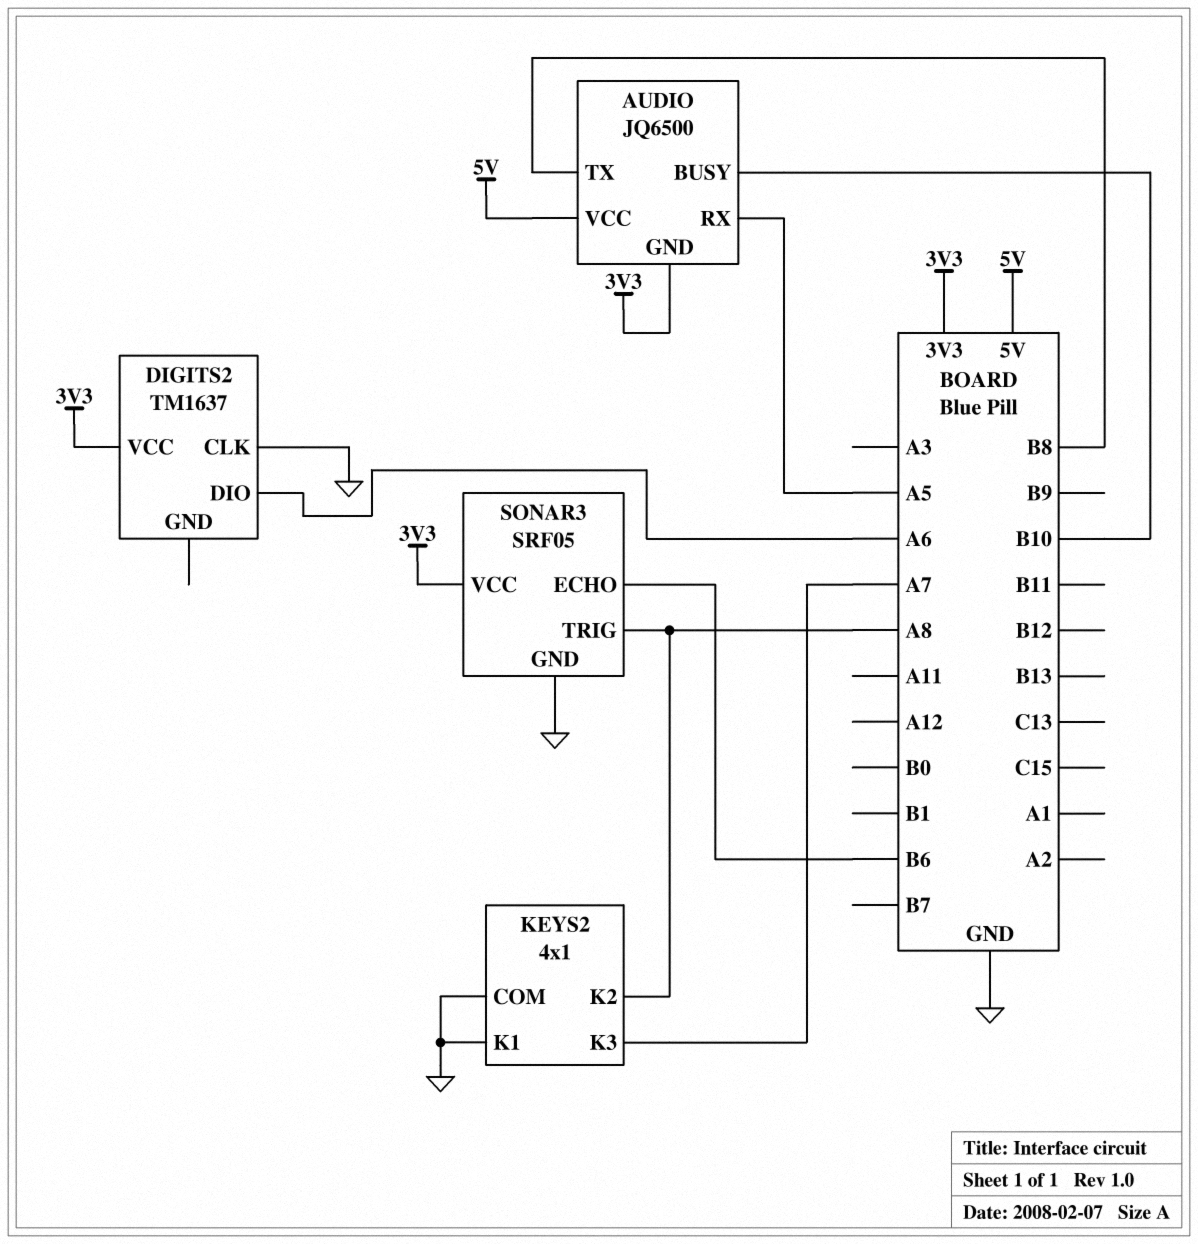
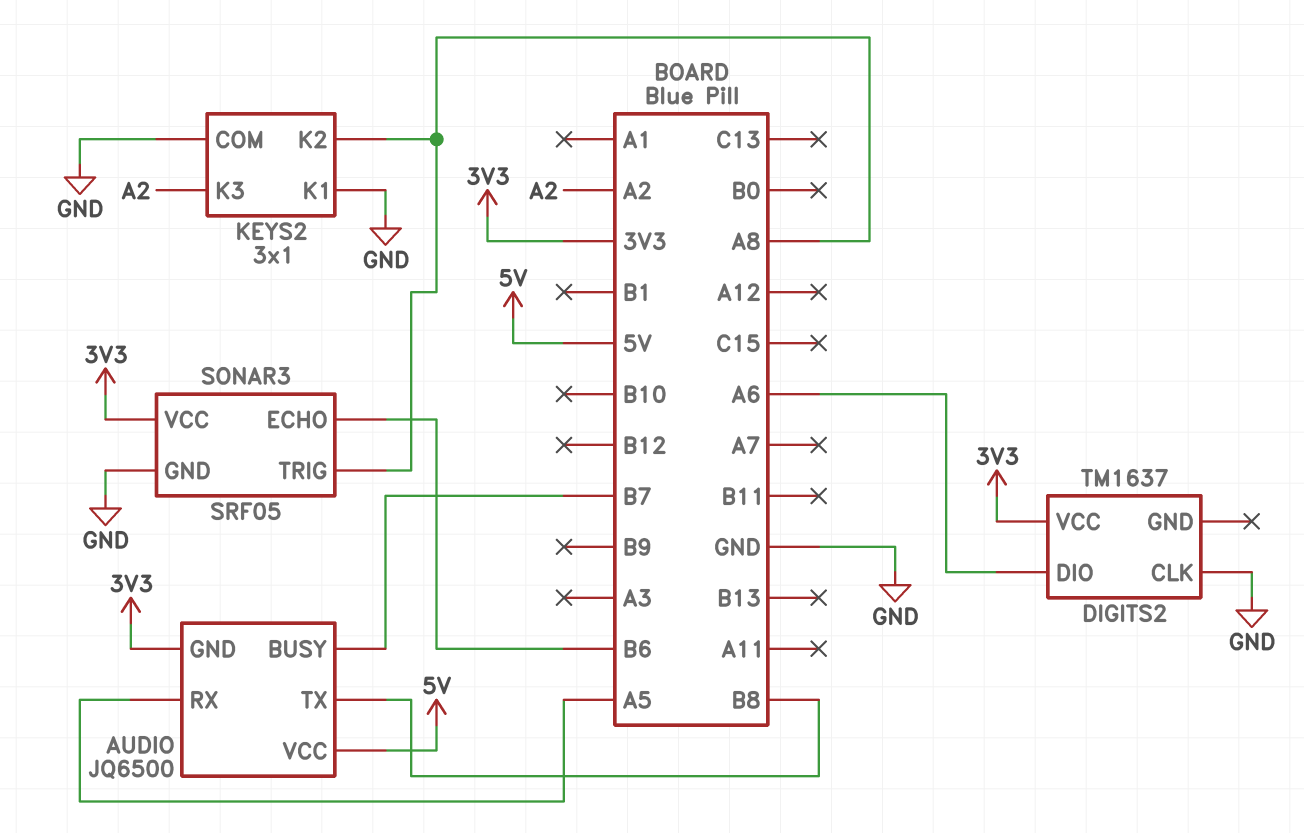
AUDIO pin BUSY: B10 -> B7
KEYS2: 4x1 -> 3x1
KEYS2 pin K3: A7 -> A2

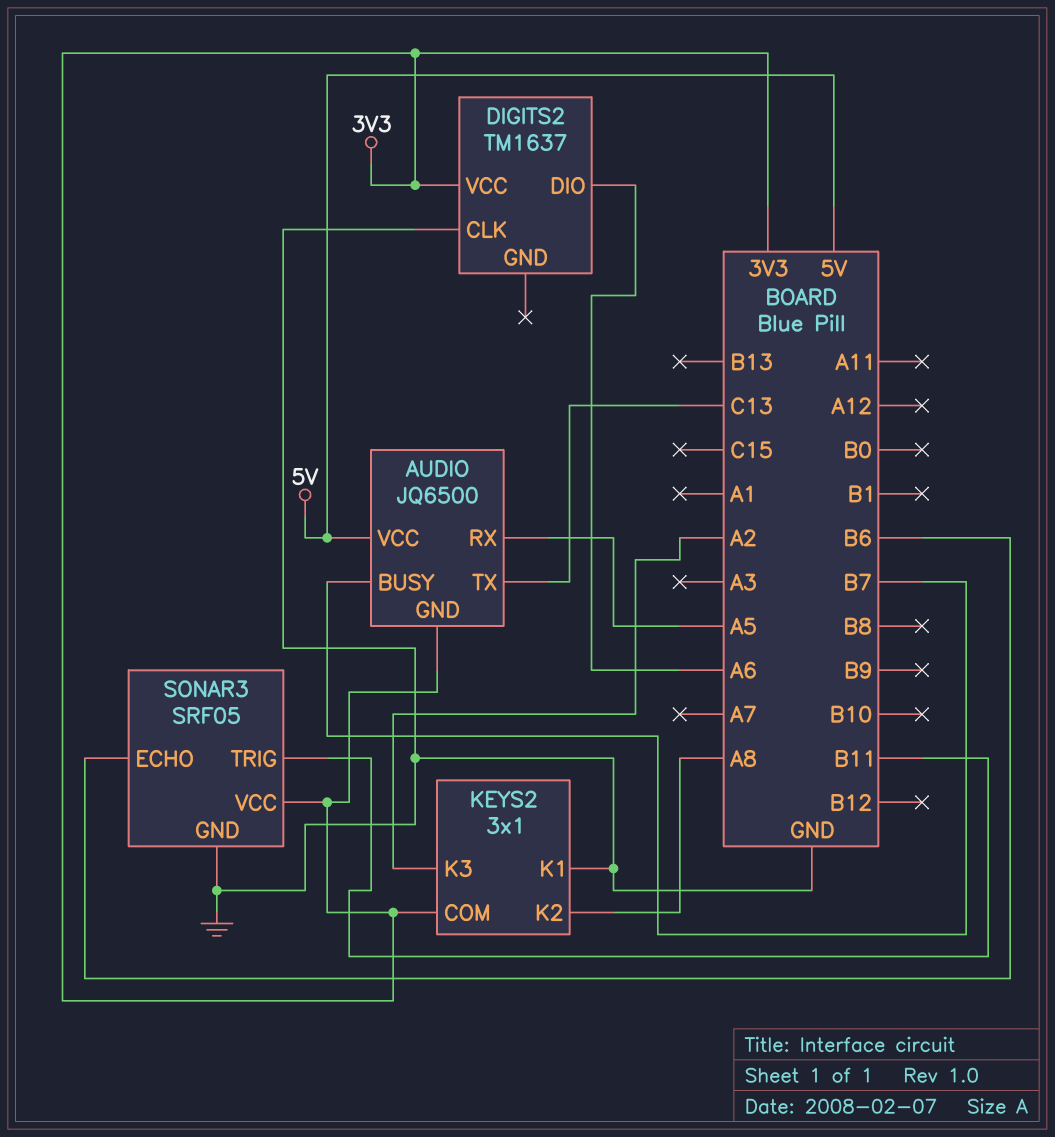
AUDIO pin TX: B8 -> C13
KEYS2 pin COM: GND -> 3V3
SONAR3 pin TRIG: A8 -> B11

